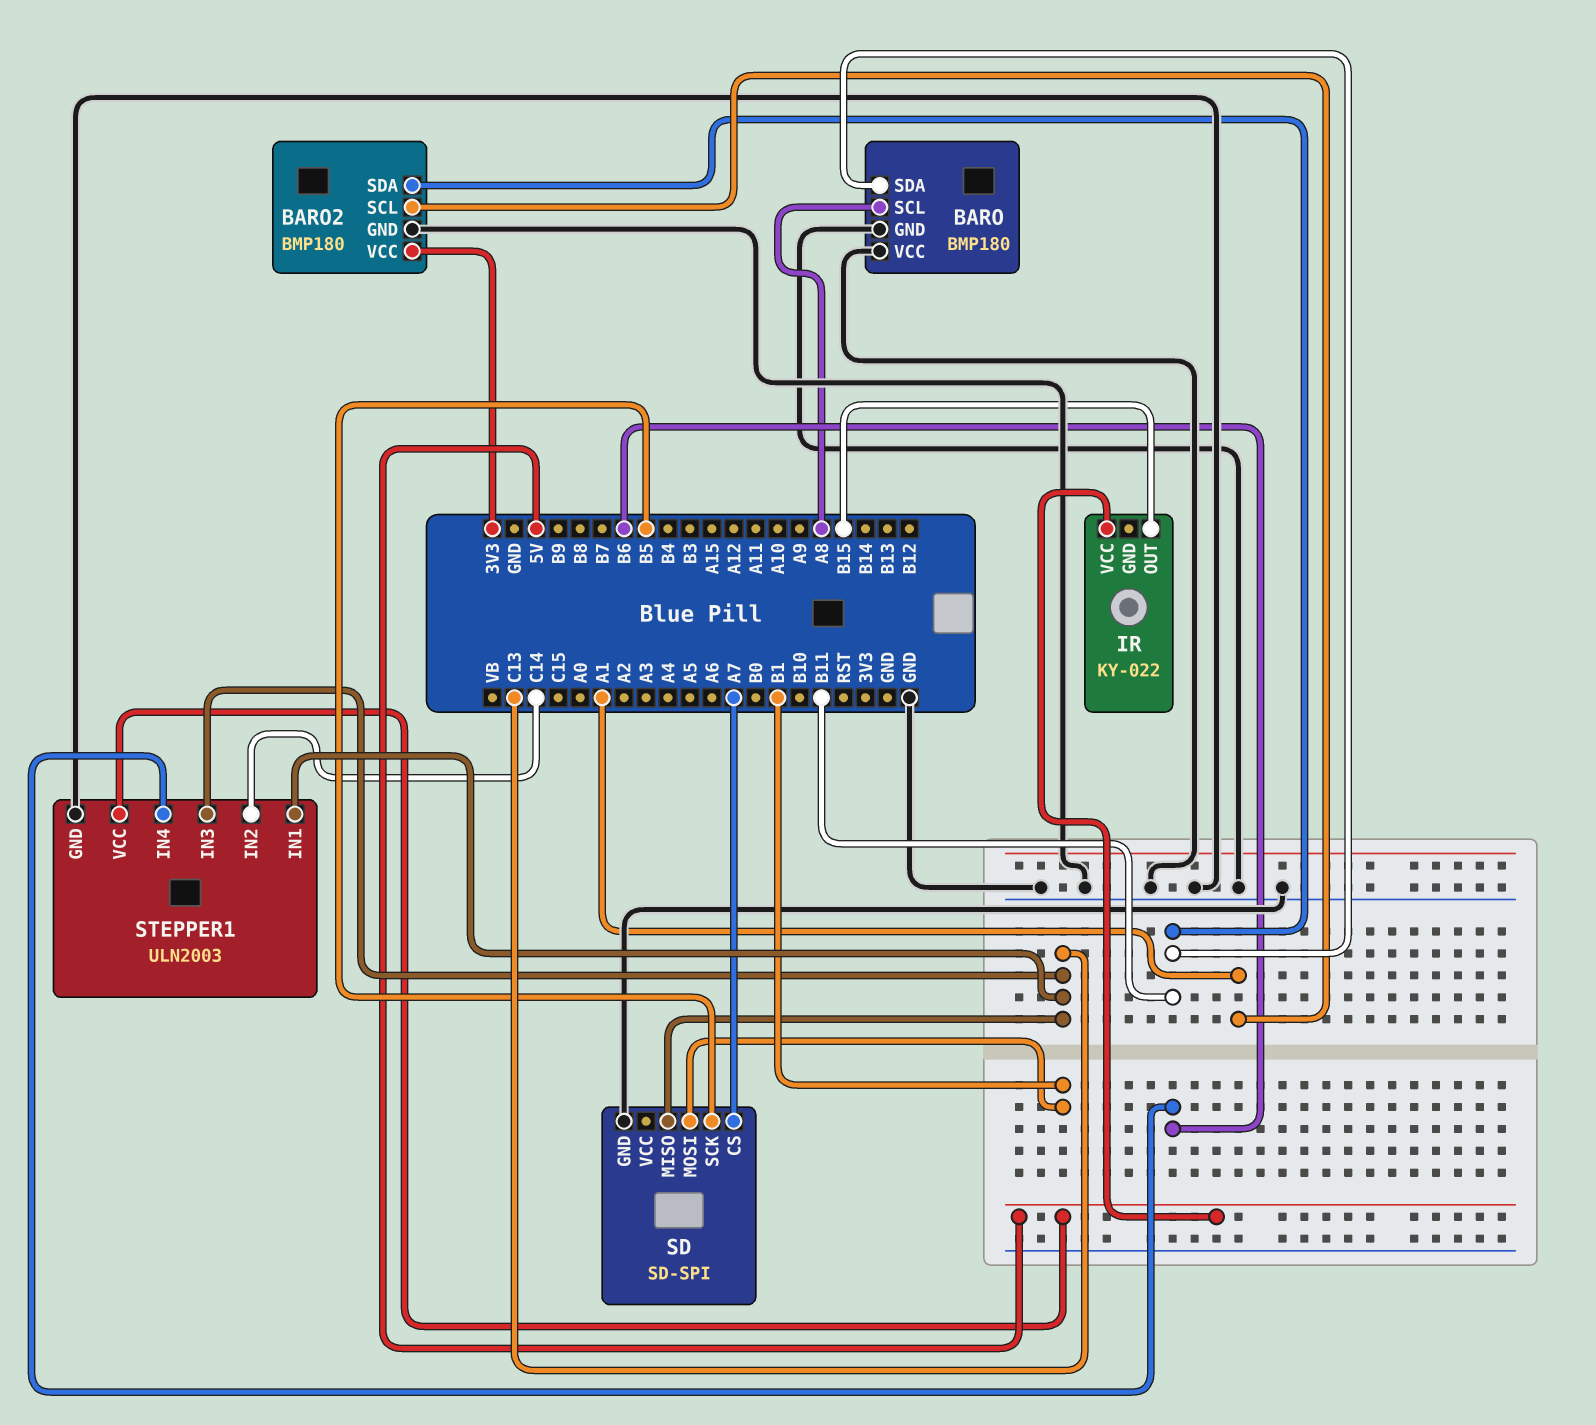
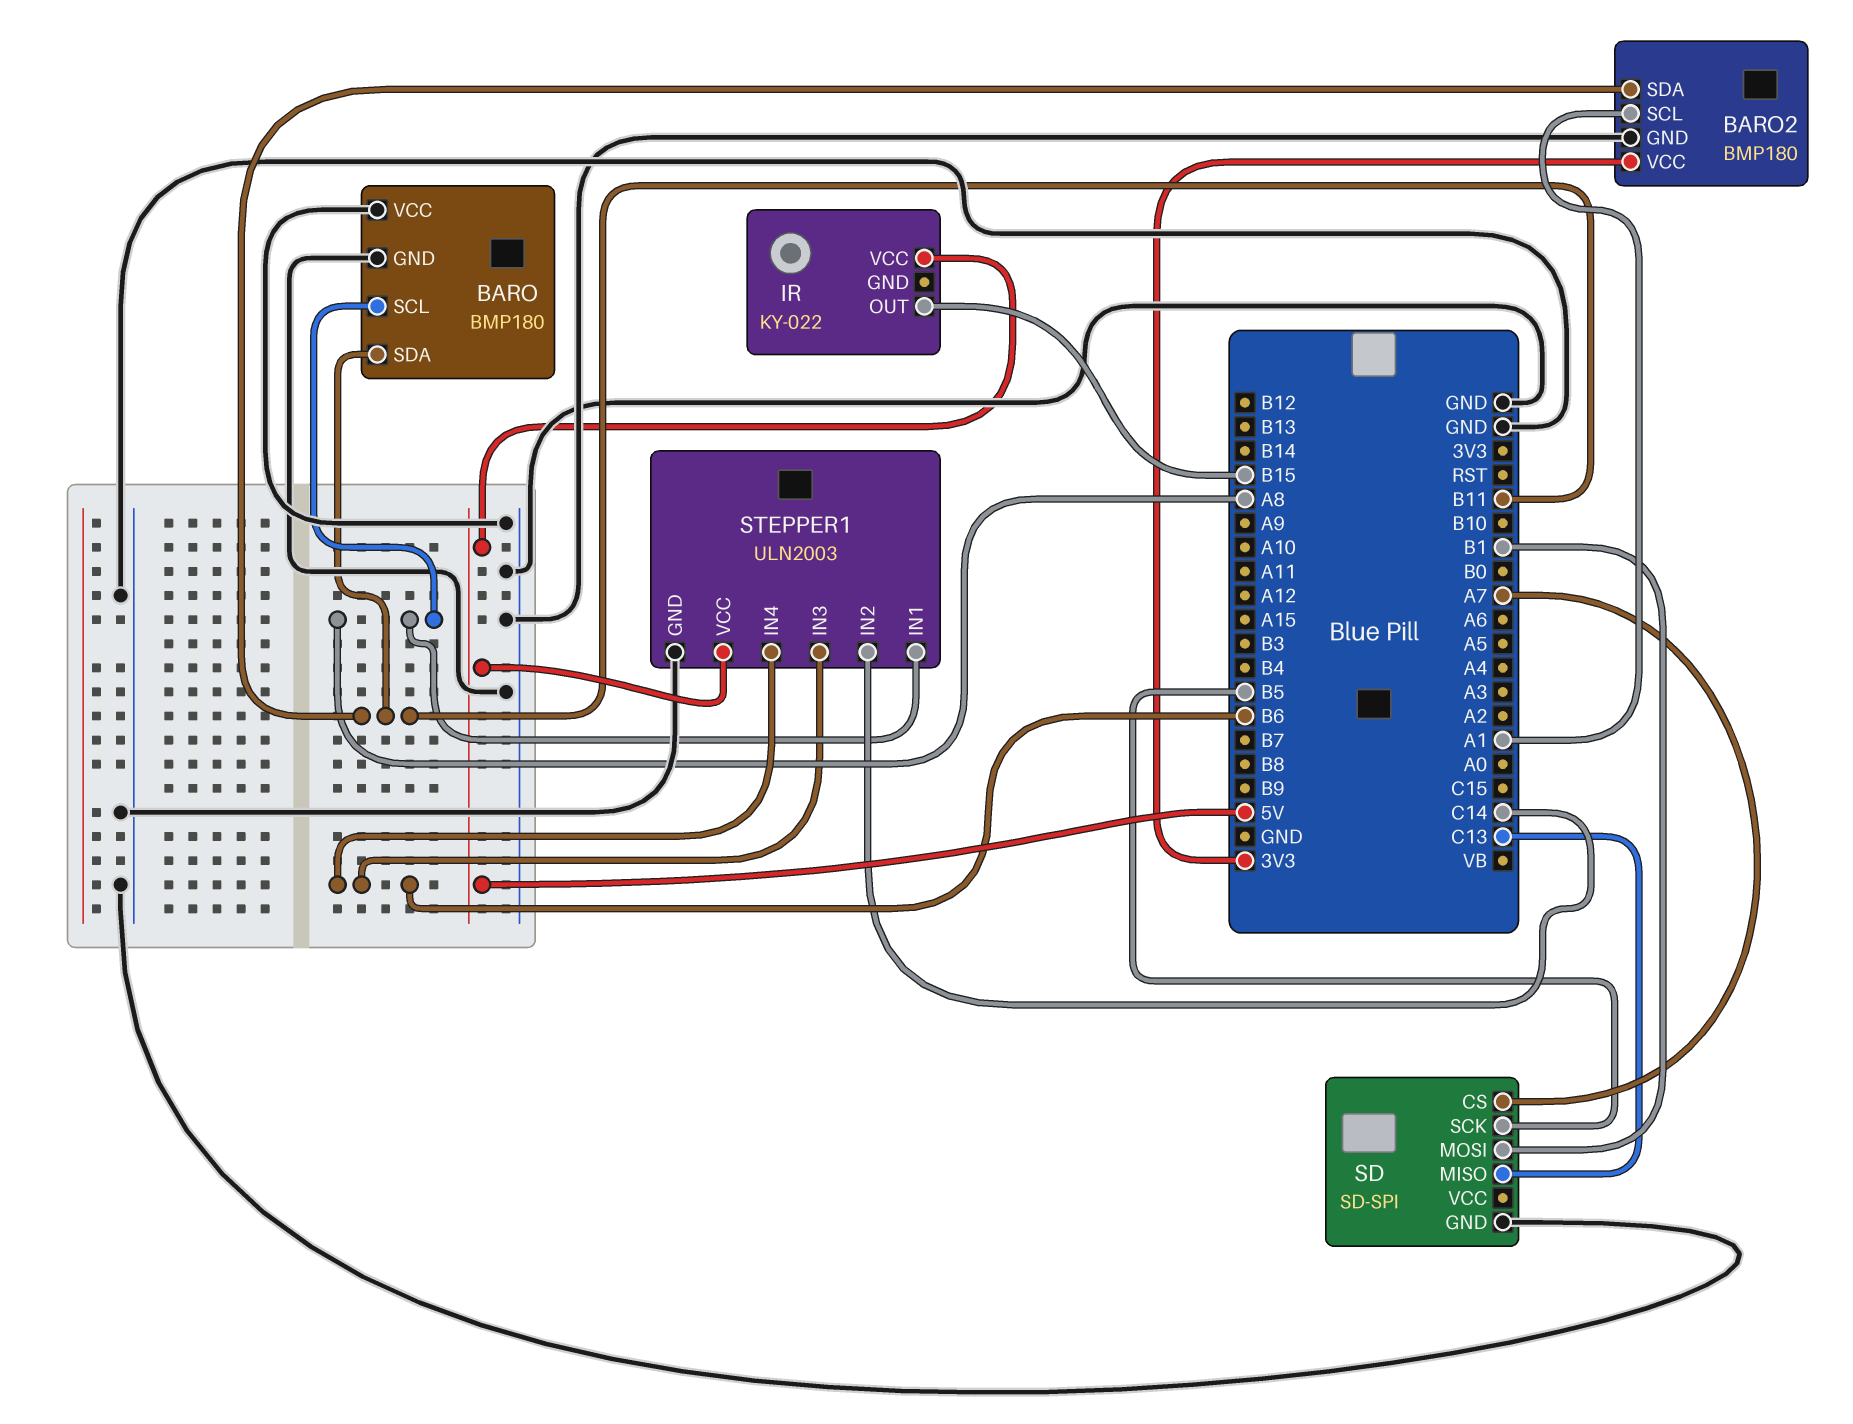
STEPPER1 pin IN1: C13 -> A8
STEPPER1 pin IN3: C13 -> B6

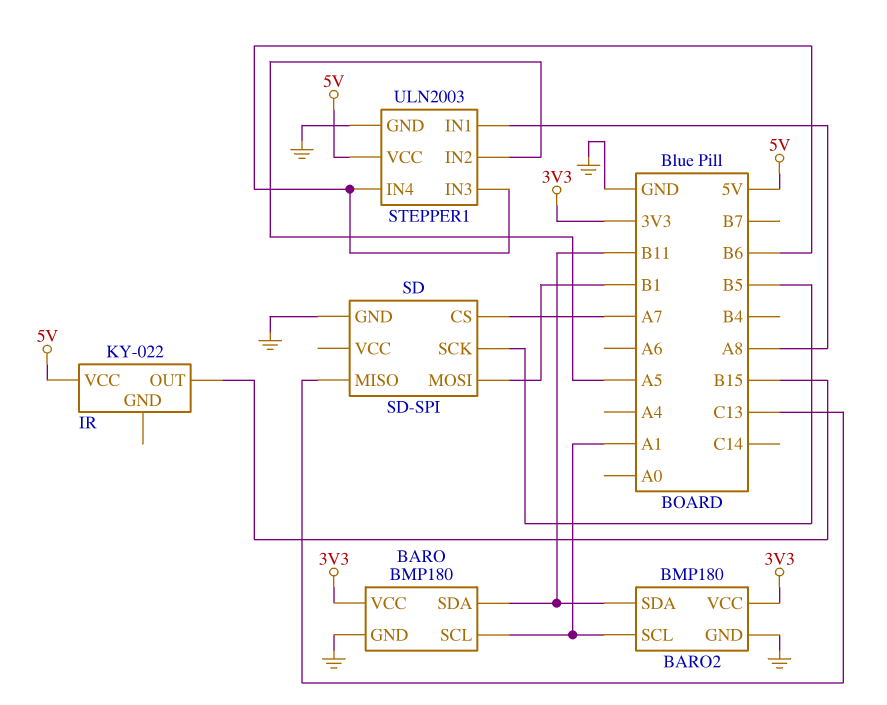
BARO pin SCL: A8 -> A1
BARO pin VCC: GND -> 3V3
STEPPER1 pin IN2: C14 -> A5

